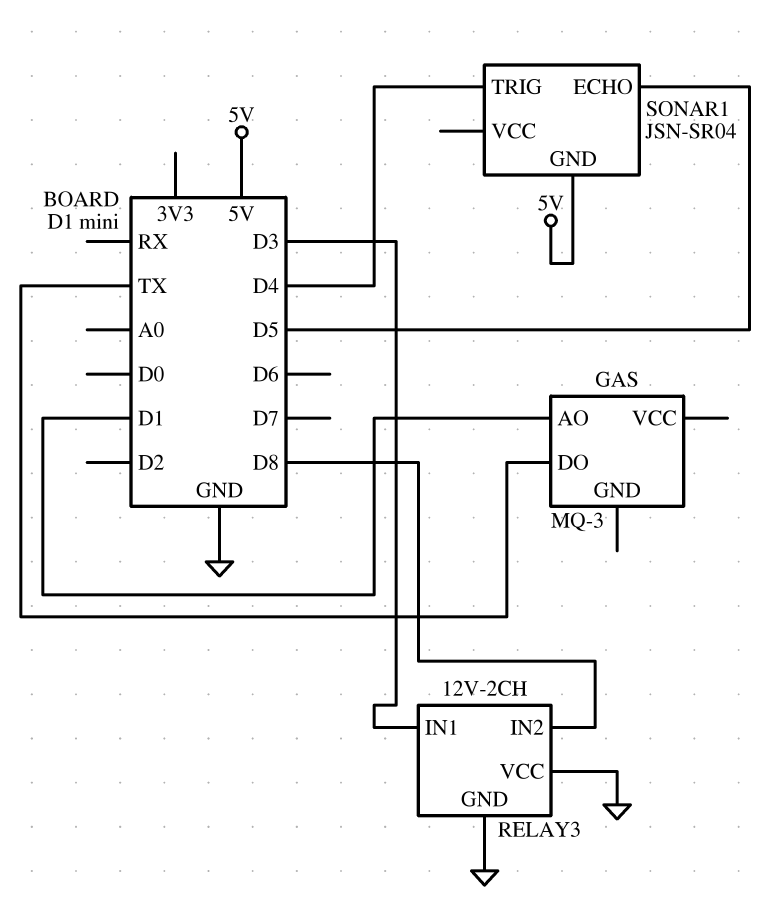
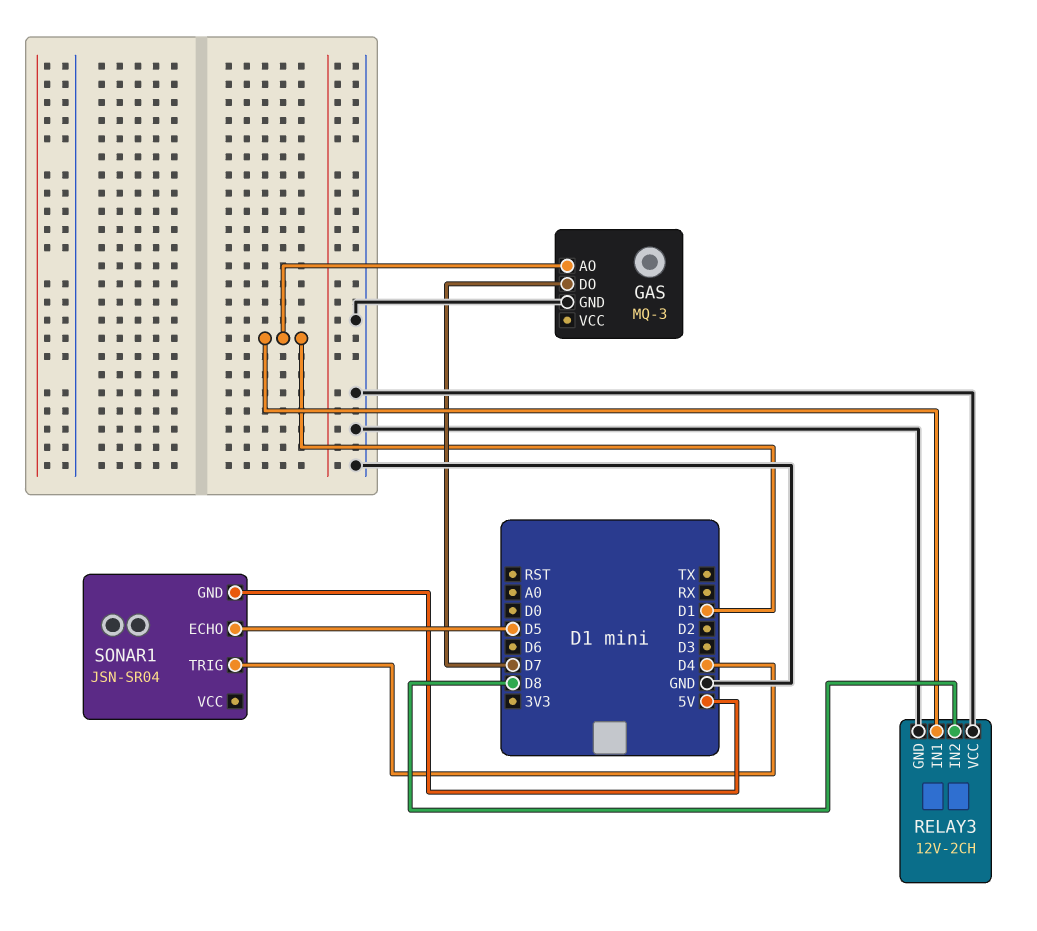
GAS pin DO: TX -> D7
GAS pin GND: none -> GND
RELAY3 pin IN1: D3 -> D1

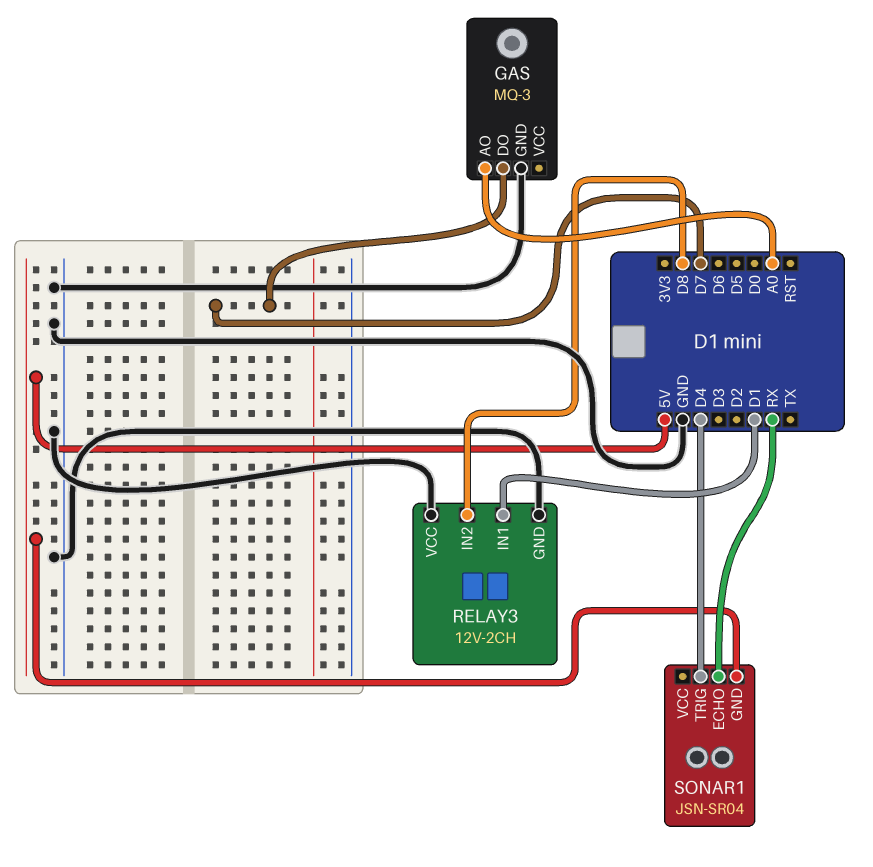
GAS pin AO: D1 -> A0
SONAR1 pin ECHO: D5 -> RX

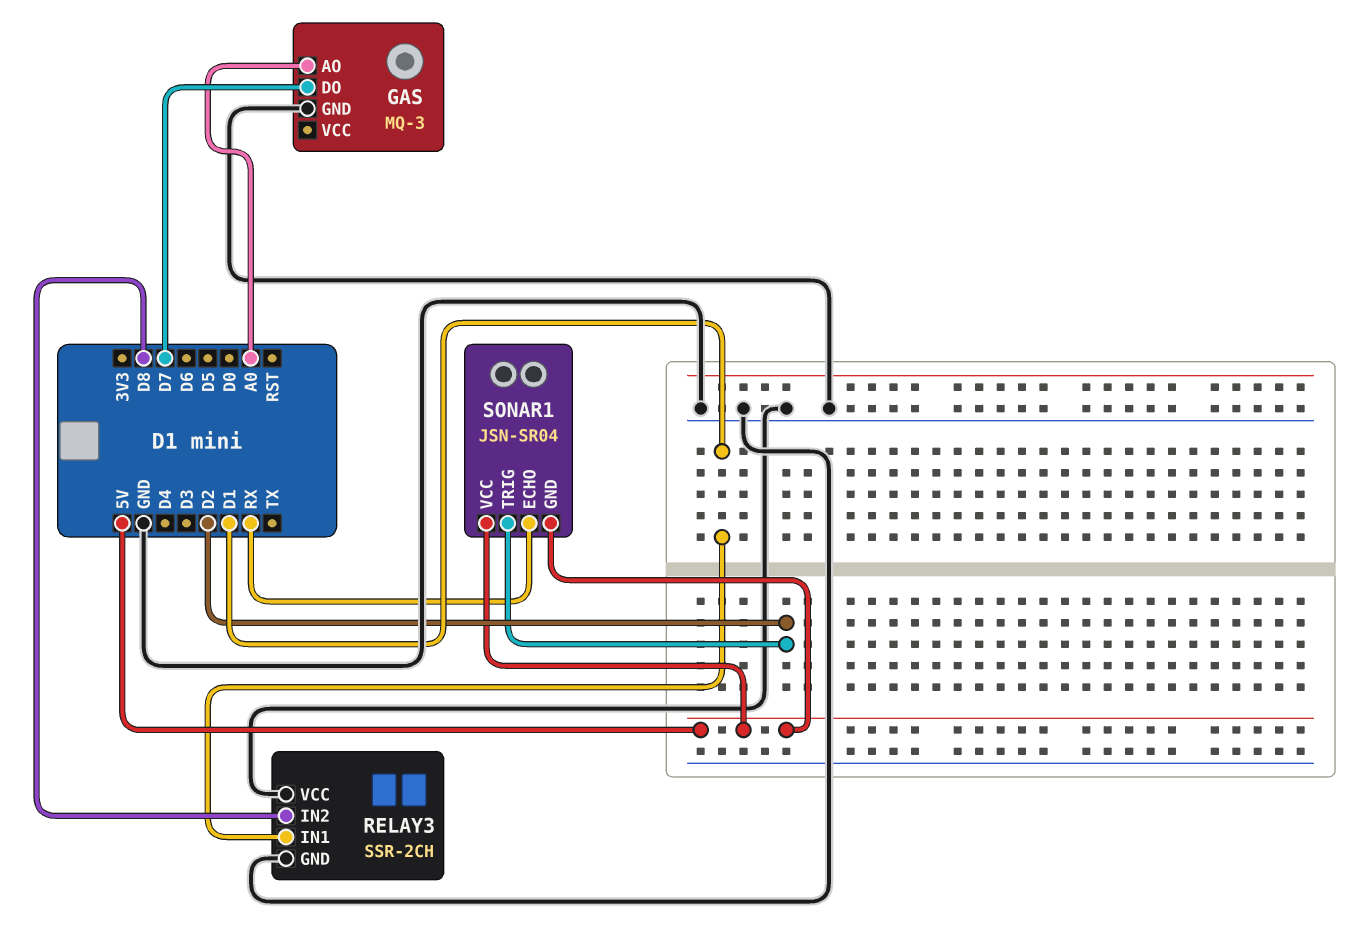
RELAY3: 12V-2CH -> SSR-2CH
SONAR1 pin TRIG: D4 -> D2
SONAR1 pin VCC: none -> 5V

